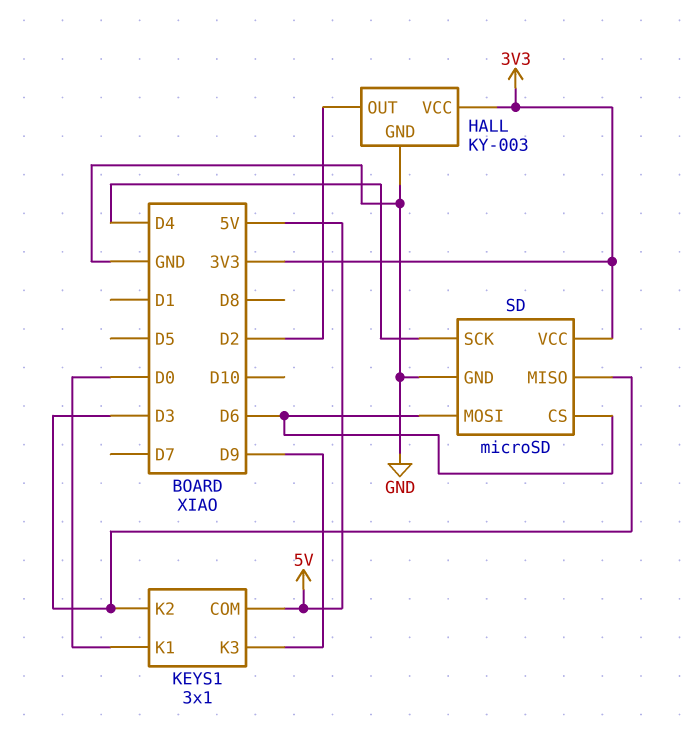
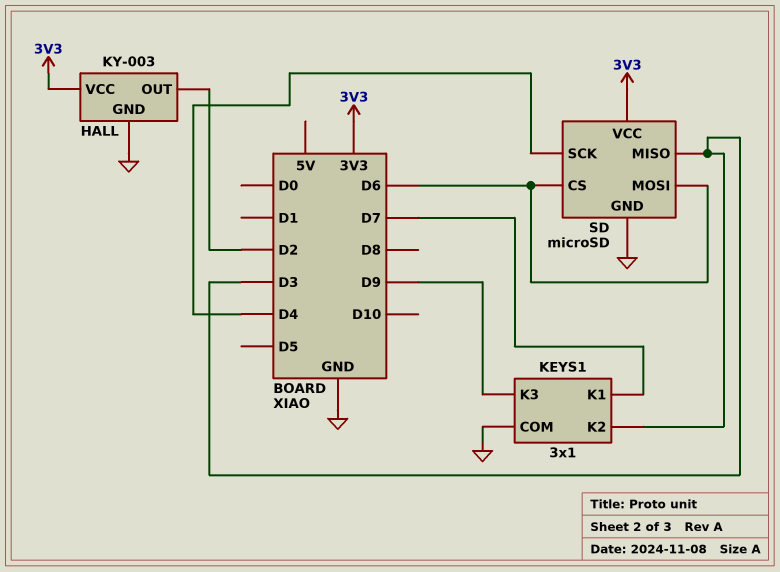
KEYS1 pin COM: 5V -> GND
KEYS1 pin K1: D0 -> D7

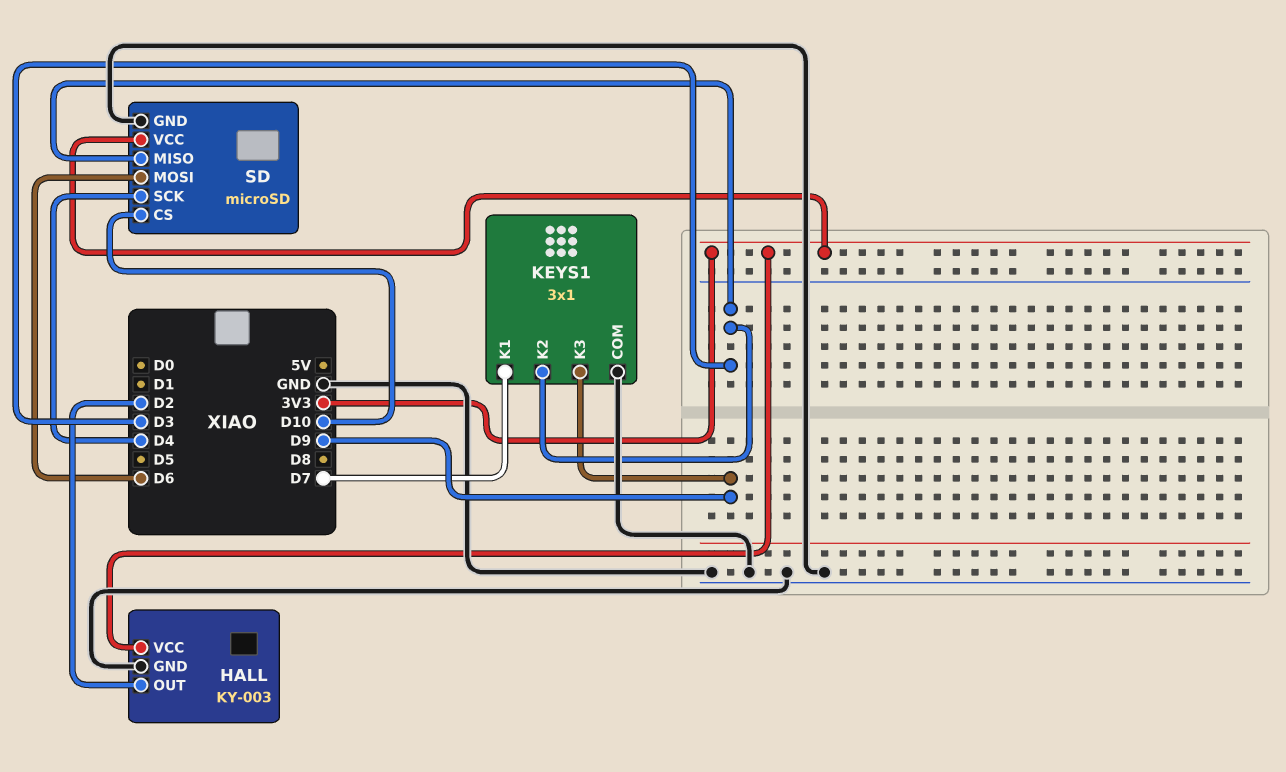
SD pin CS: D6 -> D10

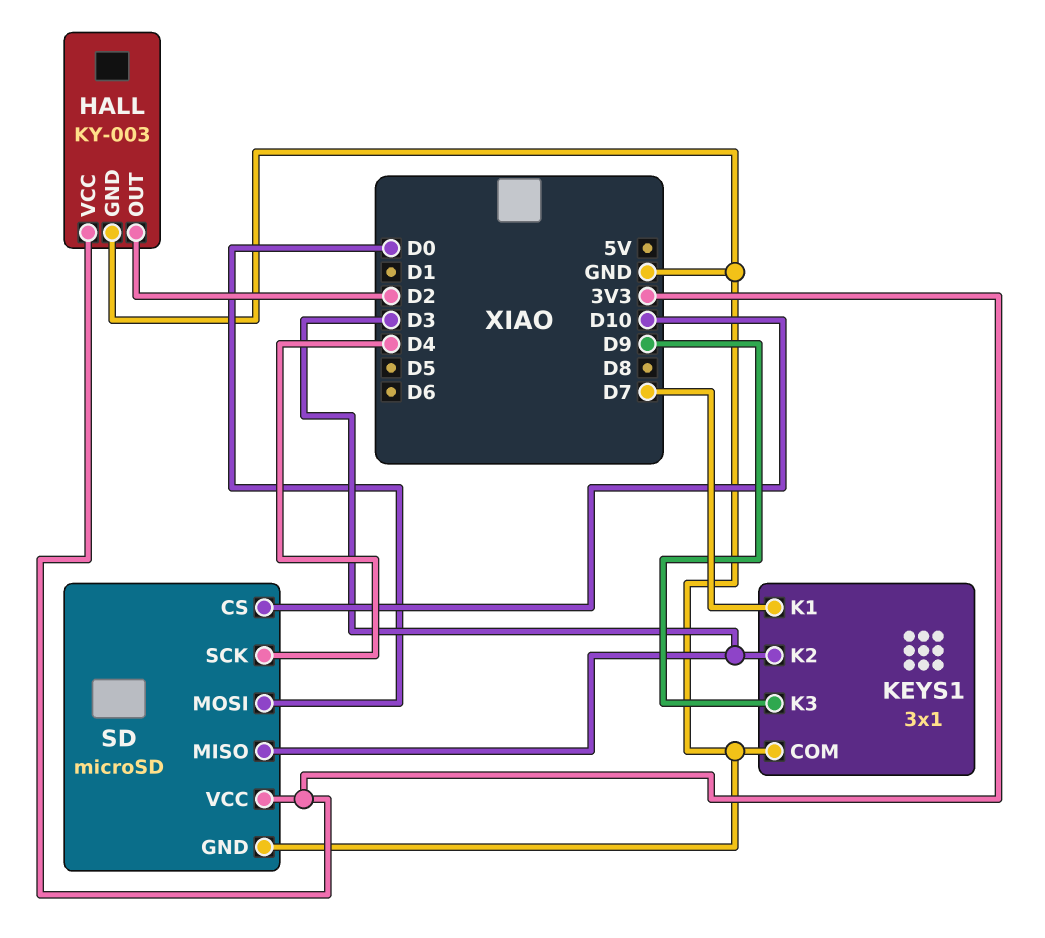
SD pin MOSI: D6 -> D0

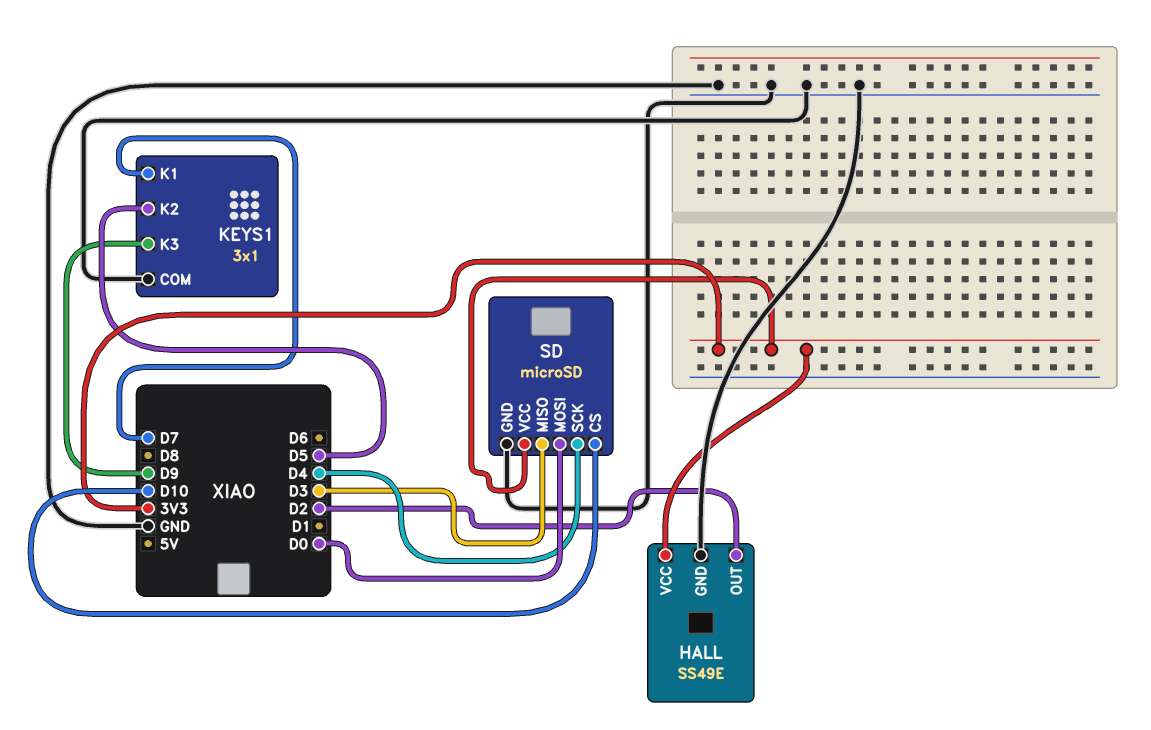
HALL: KY-003 -> SS49E
KEYS1 pin K2: D3 -> D5

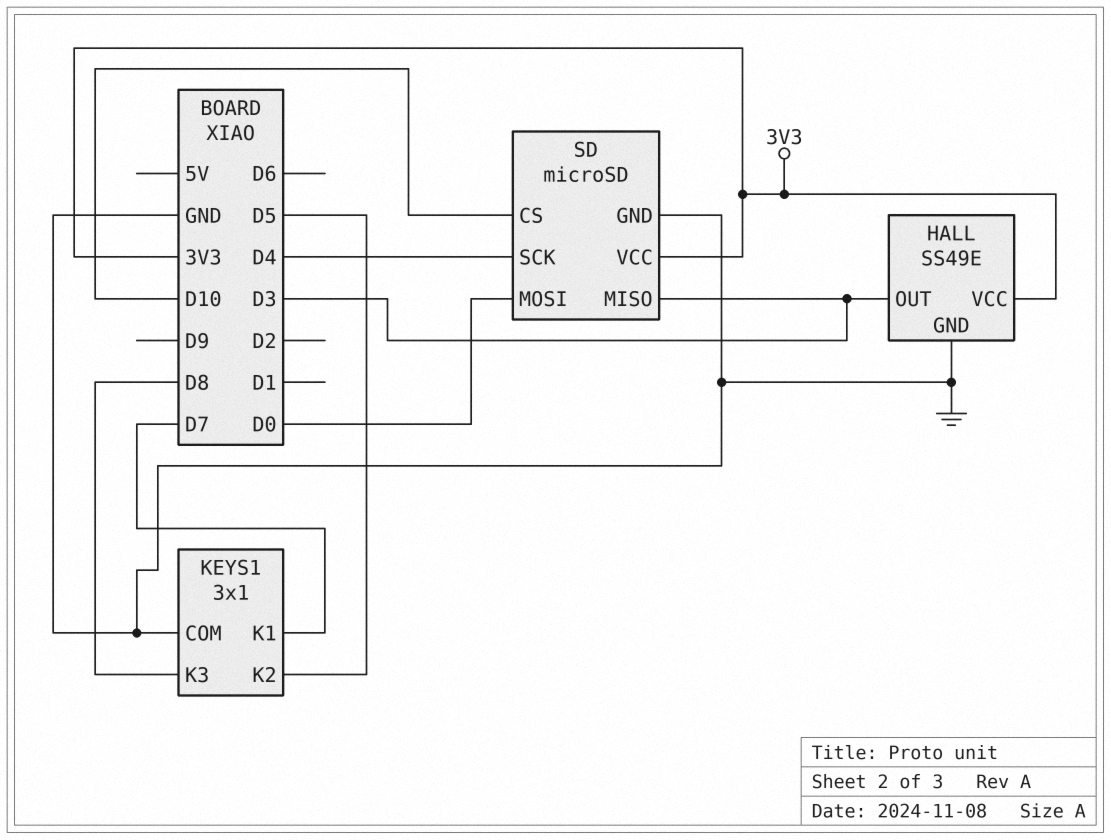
HALL pin OUT: D2 -> D3
KEYS1 pin K3: D9 -> D8

